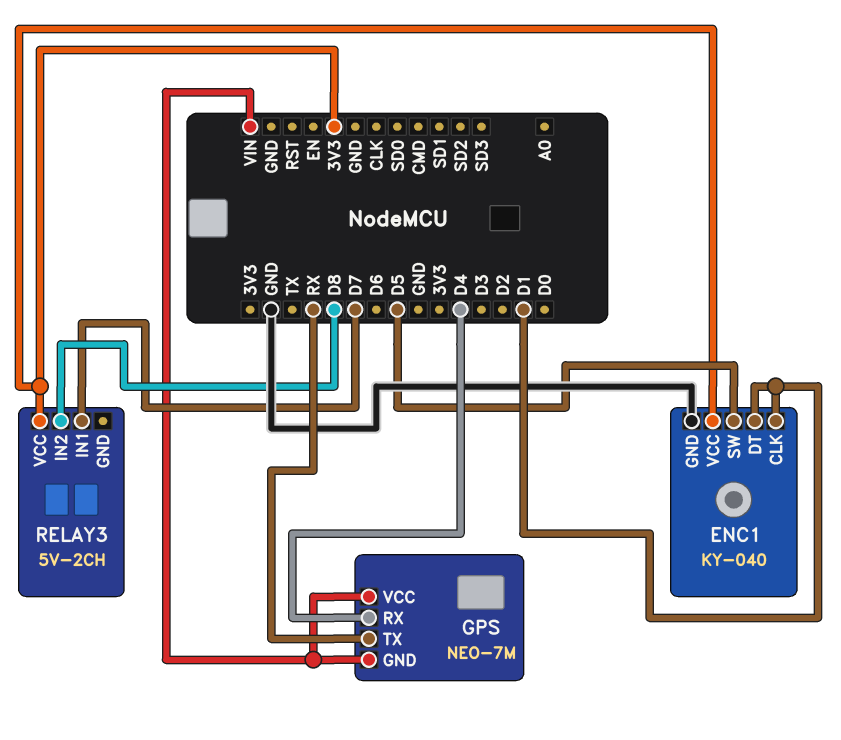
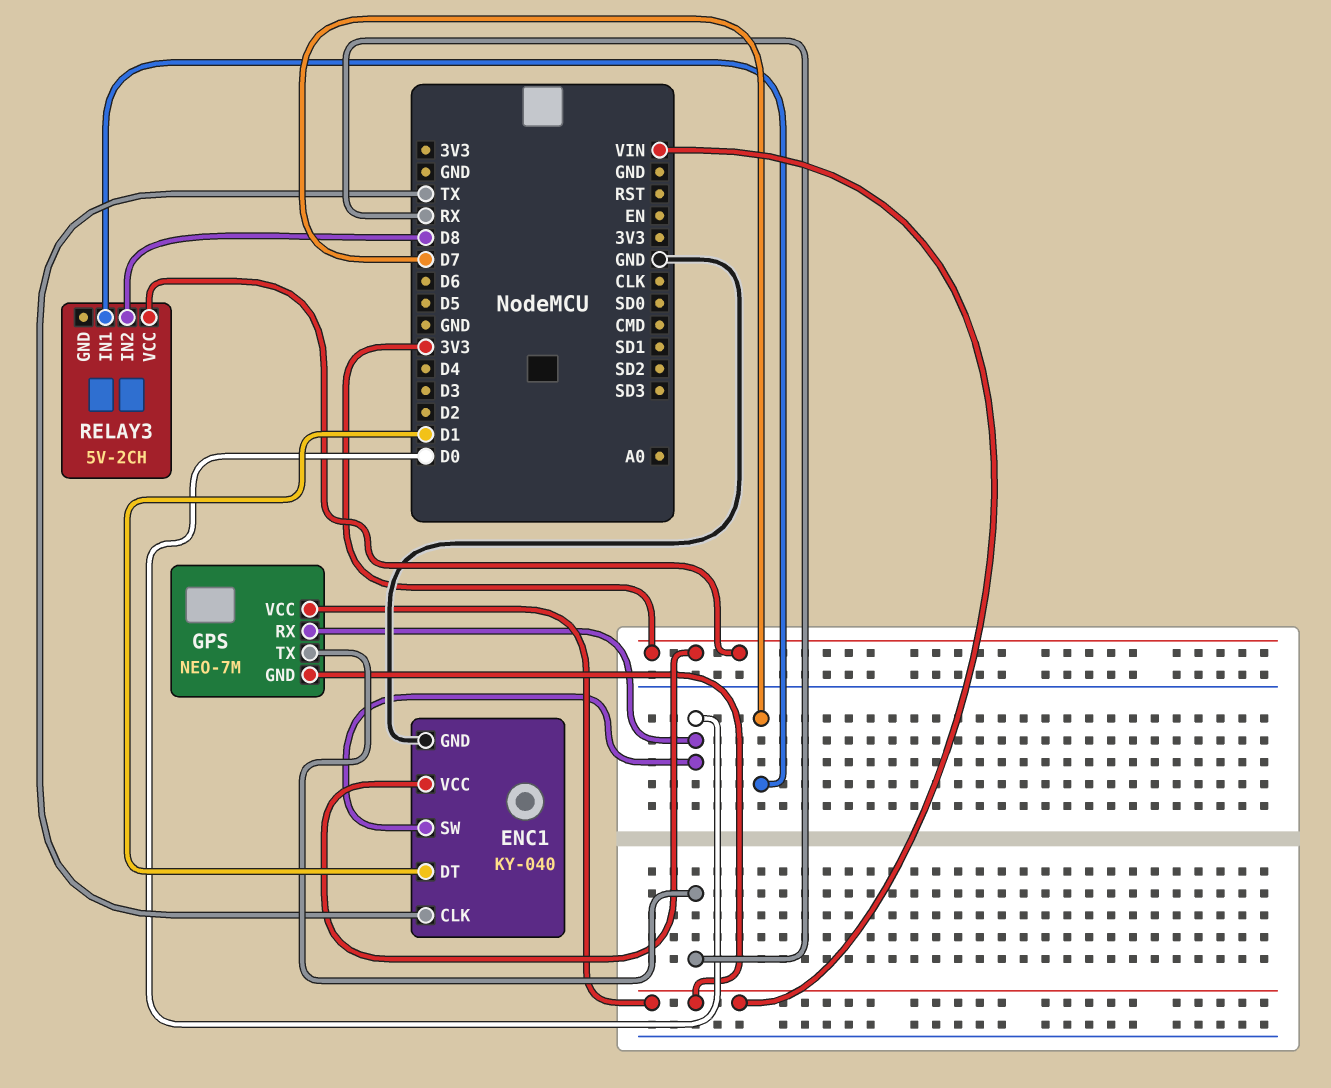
ENC1 pin CLK: D1 -> TX
ENC1 pin SW: D5 -> D0
GPS pin RX: D4 -> D0

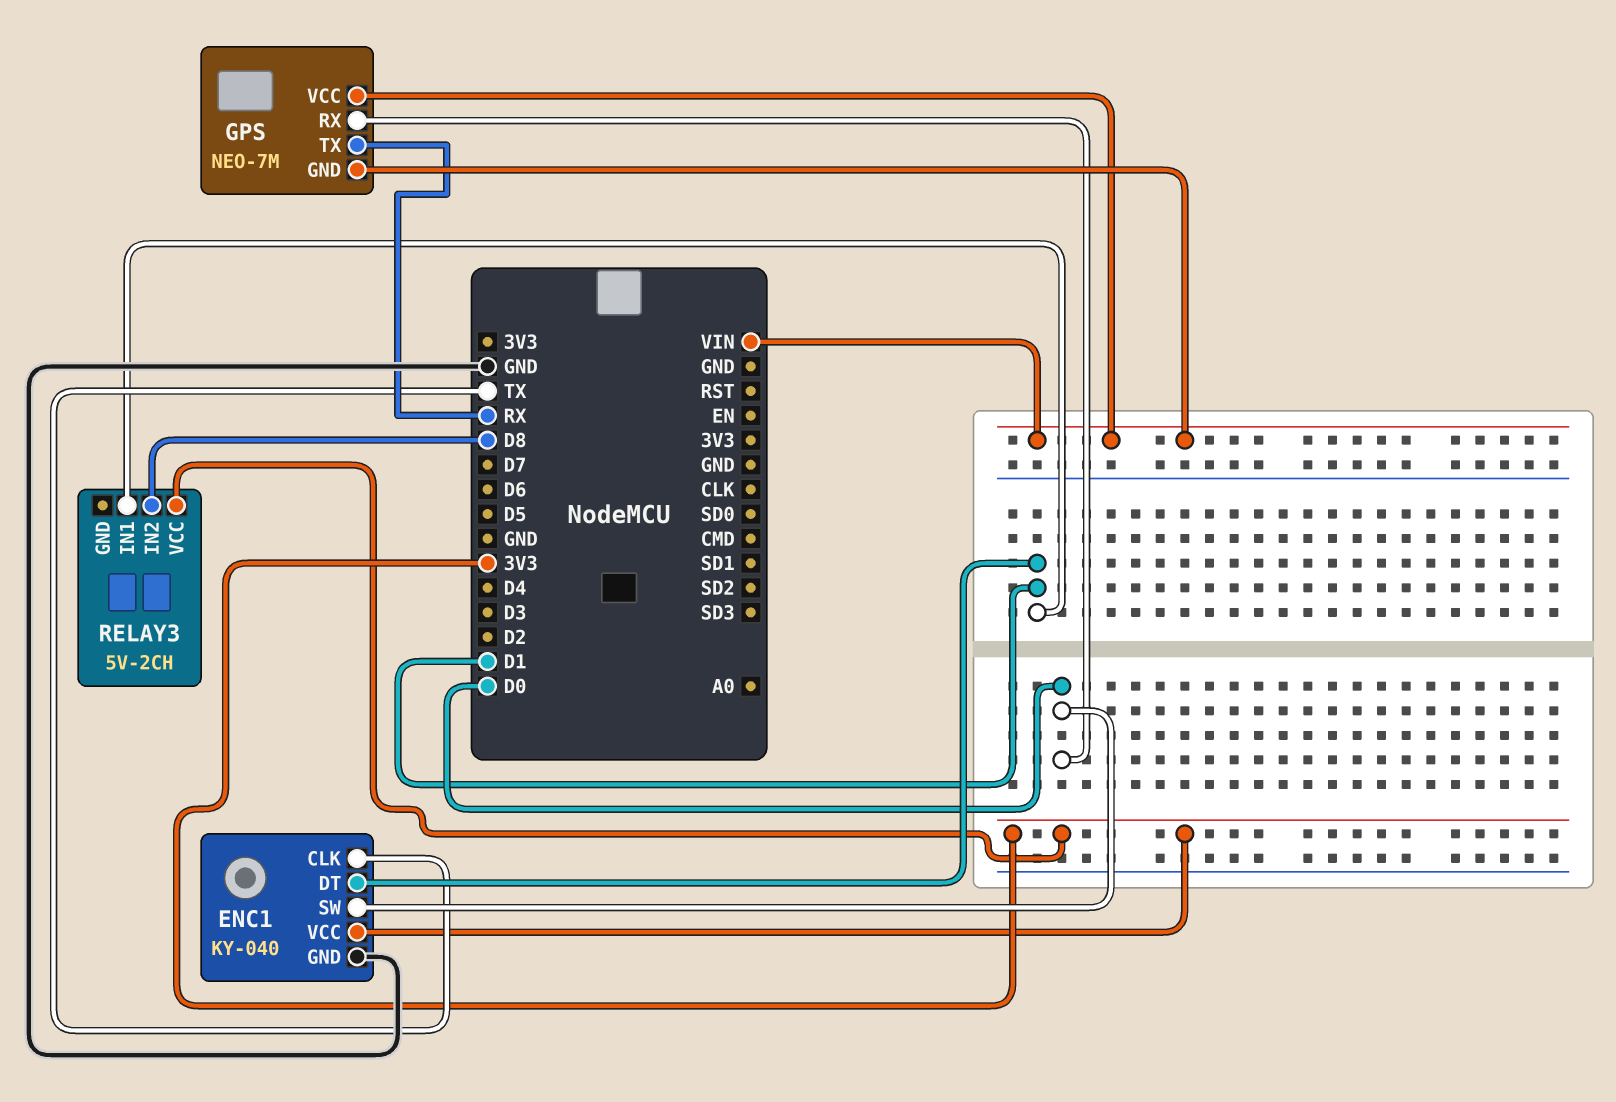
RELAY3 pin IN1: D7 -> D1

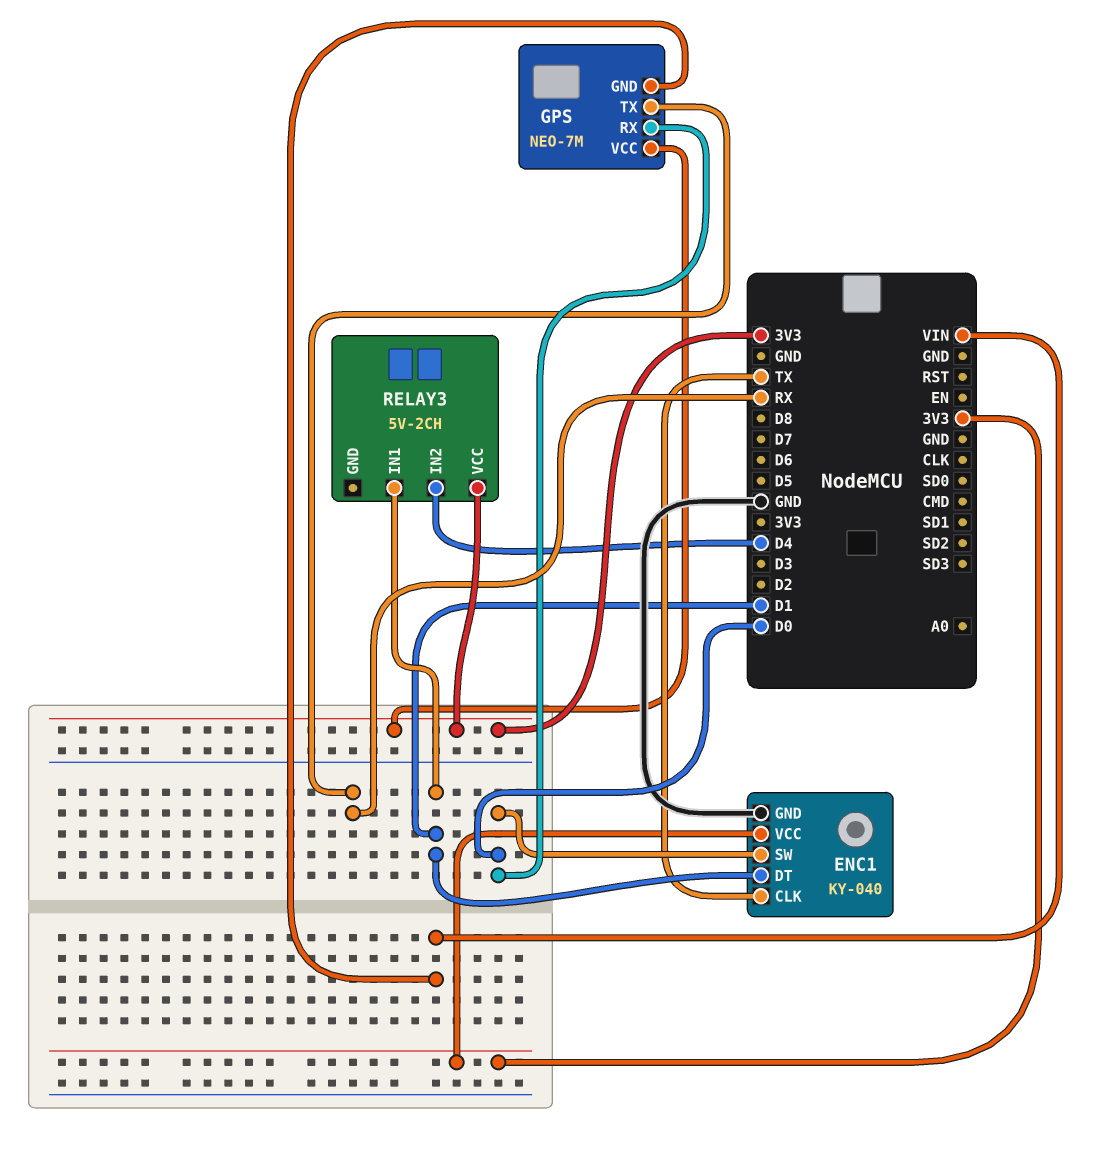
GPS pin VCC: VIN -> 3V3
RELAY3 pin IN2: D8 -> D4

